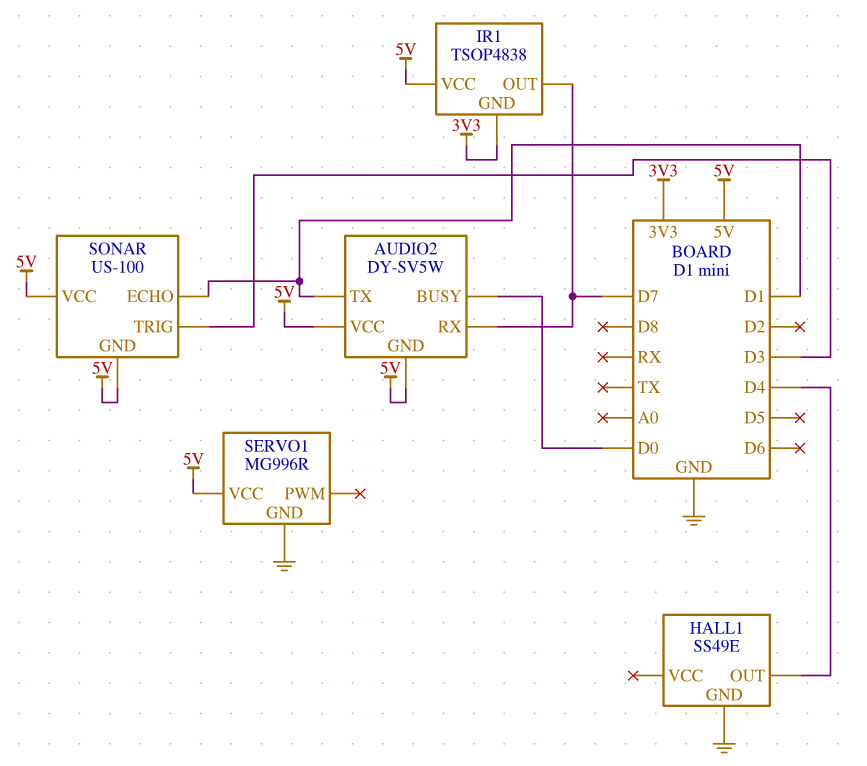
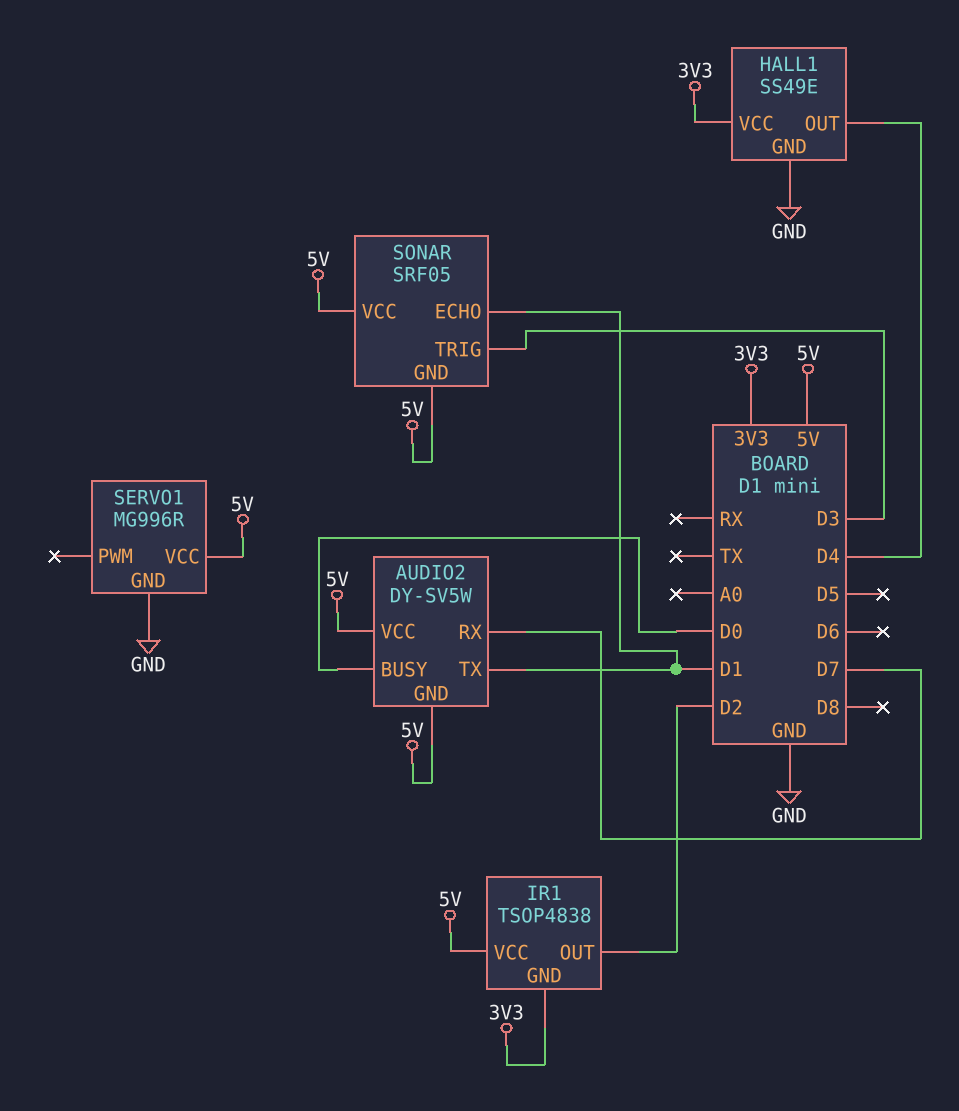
HALL1 pin VCC: none -> 3V3
IR1 pin OUT: D7 -> D2
SONAR: US-100 -> SRF05

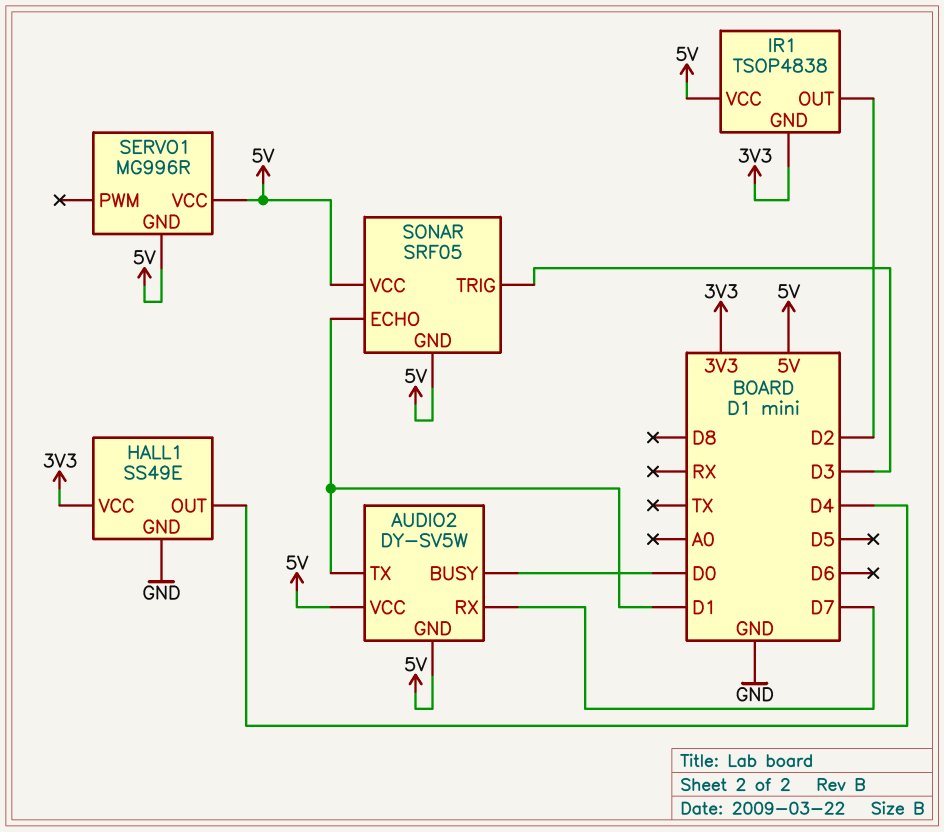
SERVO1 pin GND: GND -> 5V

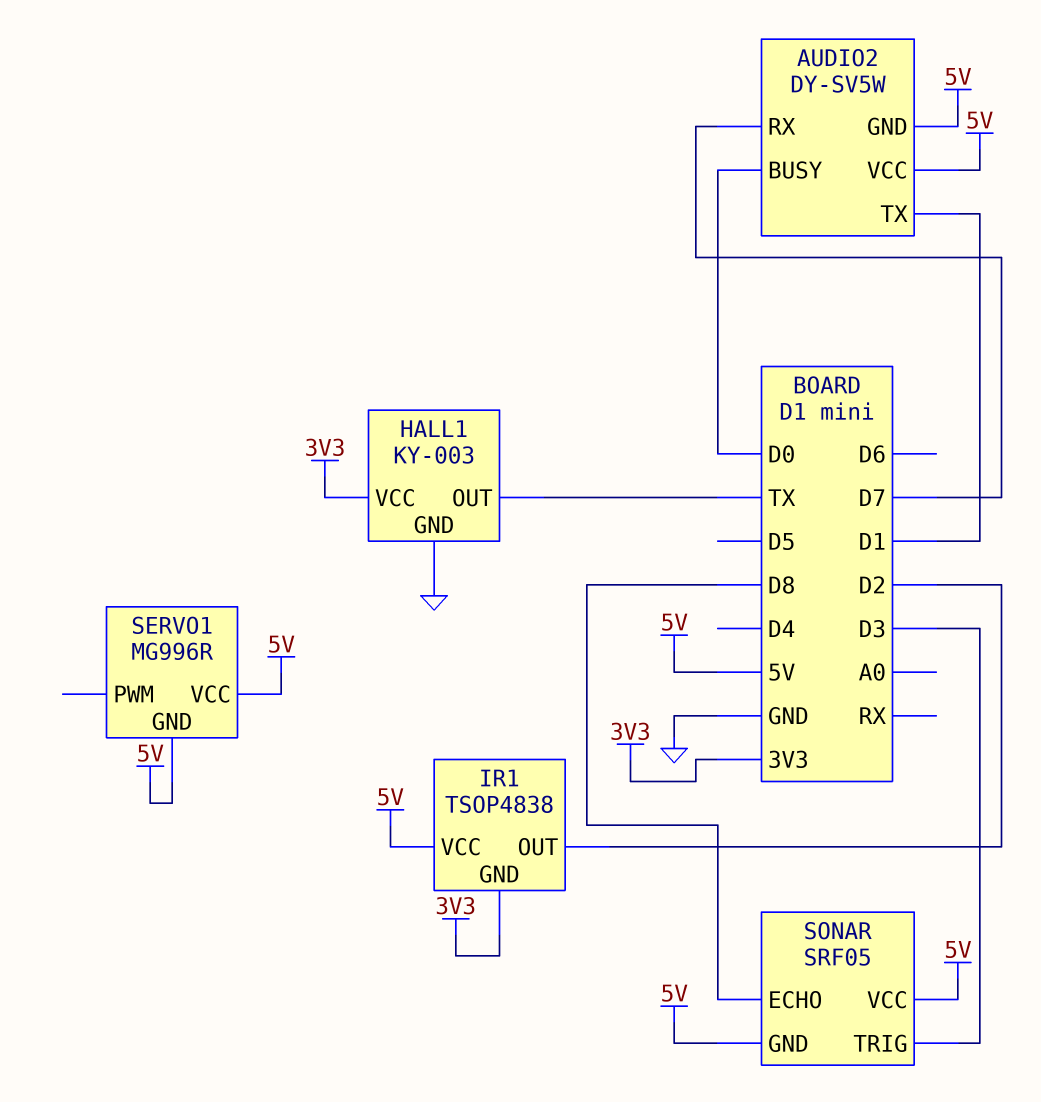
HALL1: SS49E -> KY-003
HALL1 pin OUT: D4 -> TX
SONAR pin ECHO: D1 -> D8

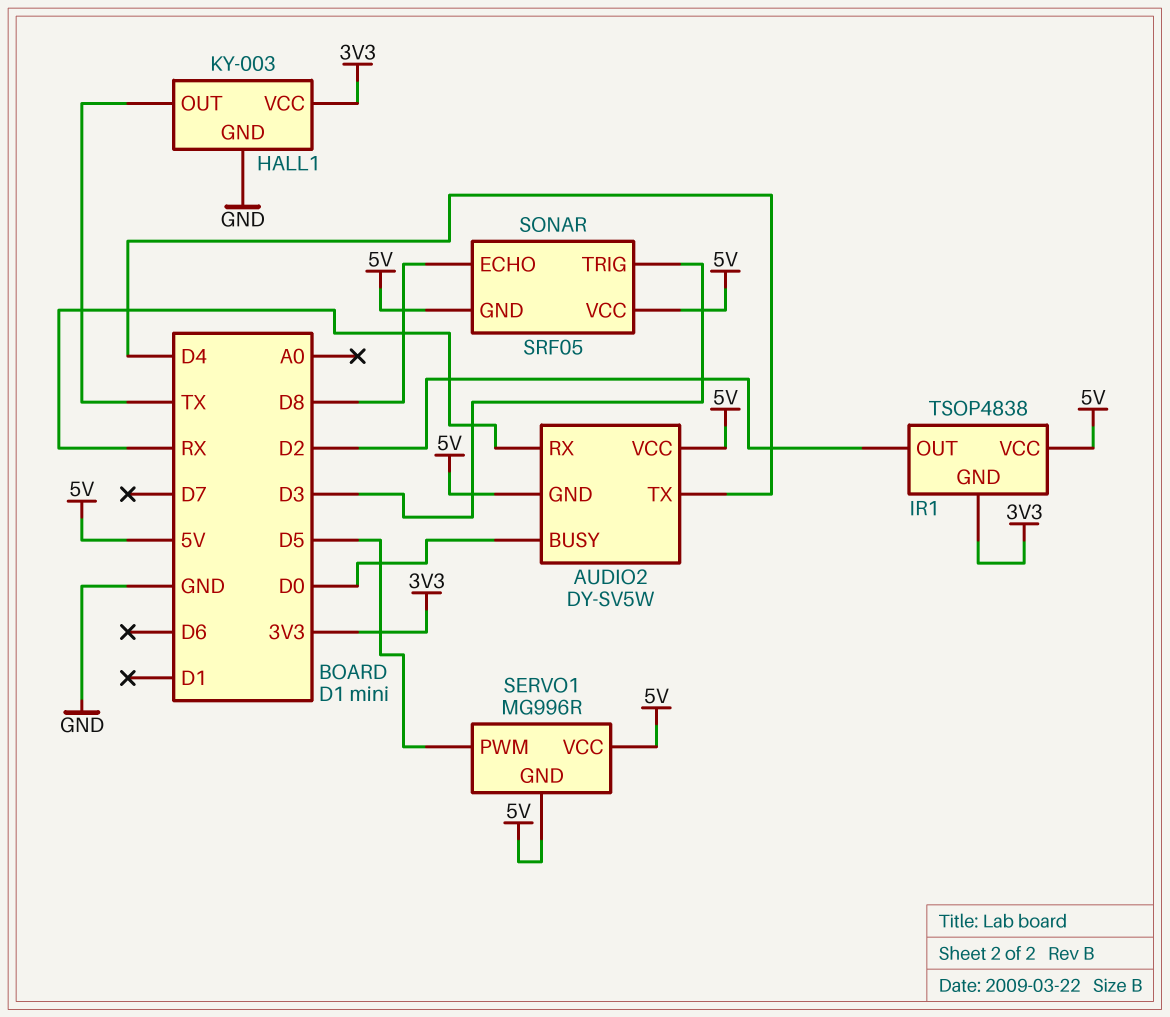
AUDIO2 pin RX: D7 -> RX
AUDIO2 pin TX: D1 -> D4
SERVO1 pin PWM: none -> D5

